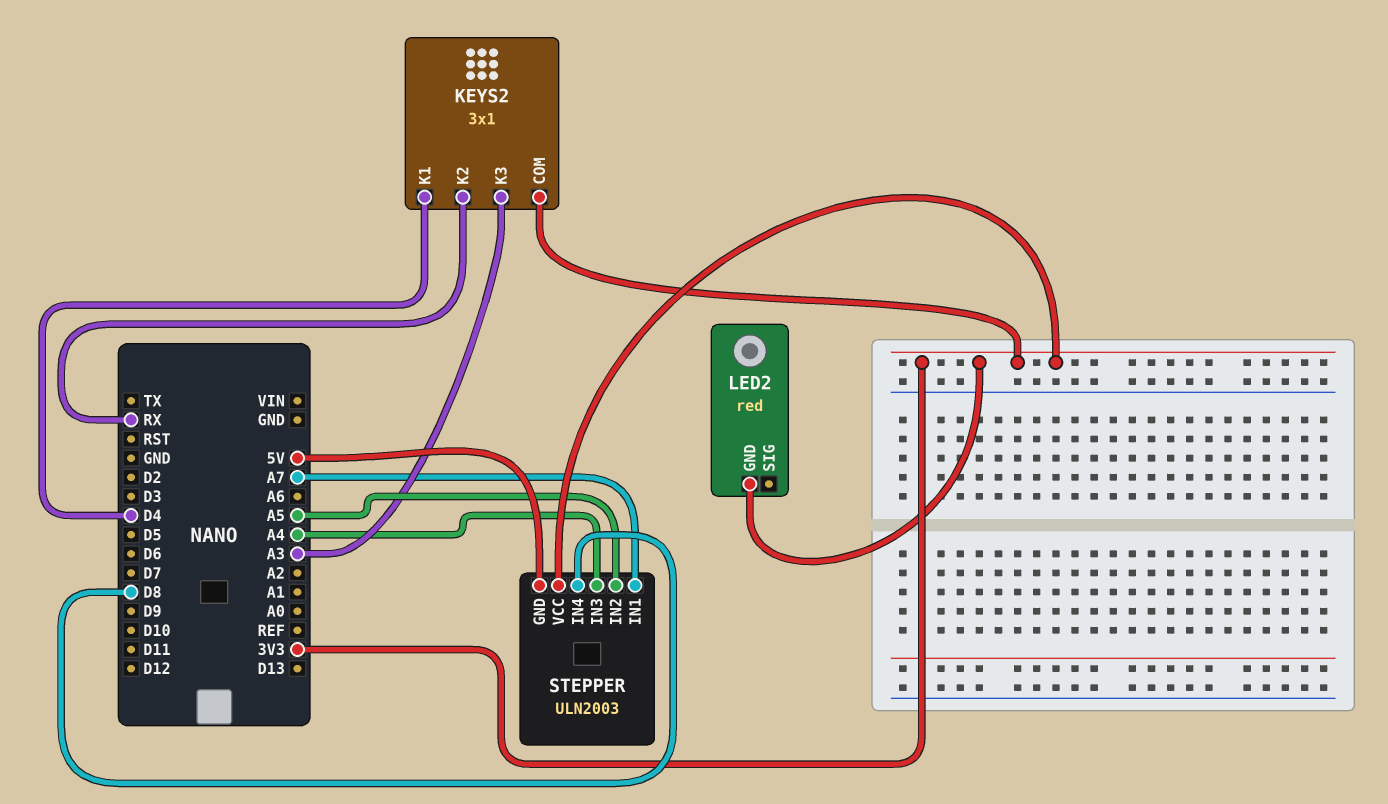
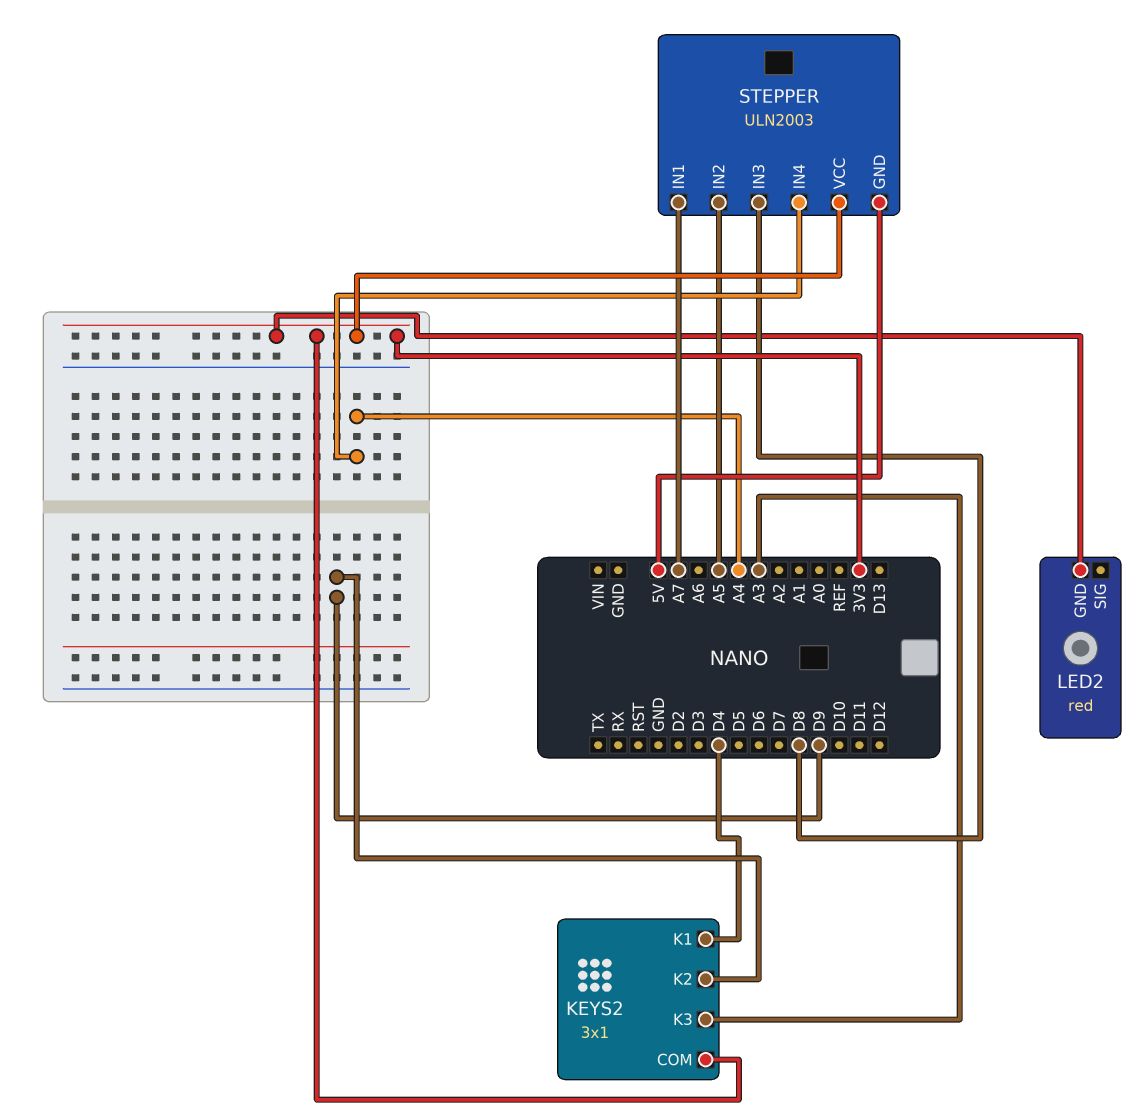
KEYS2 pin K2: RX -> D9
STEPPER pin IN3: A4 -> D8
STEPPER pin IN4: D8 -> A4

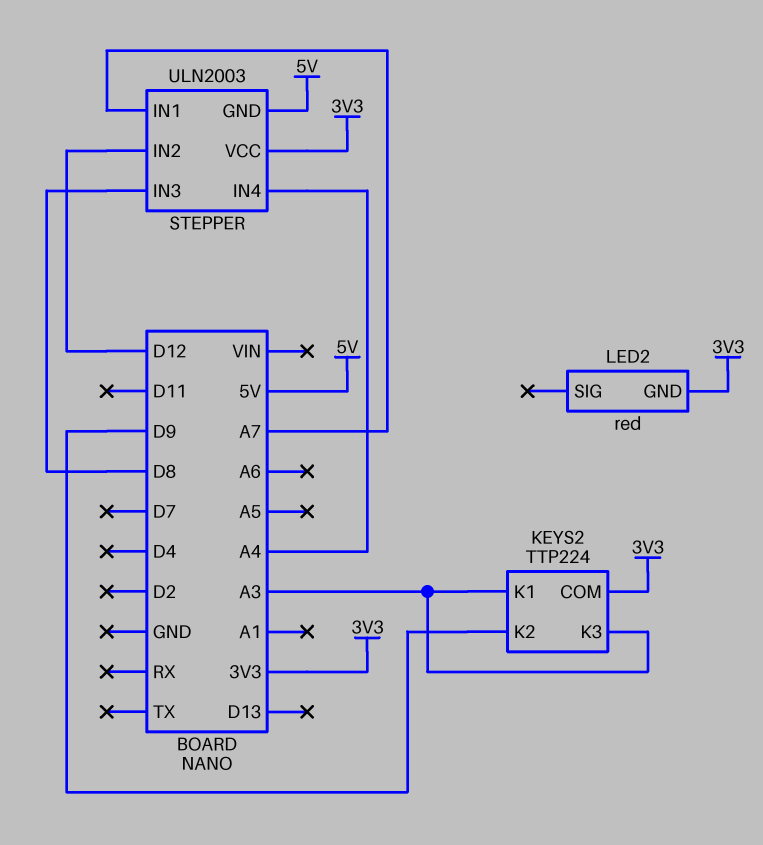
KEYS2: 3x1 -> TTP224
KEYS2 pin K1: D4 -> A3
STEPPER pin IN2: A5 -> D12

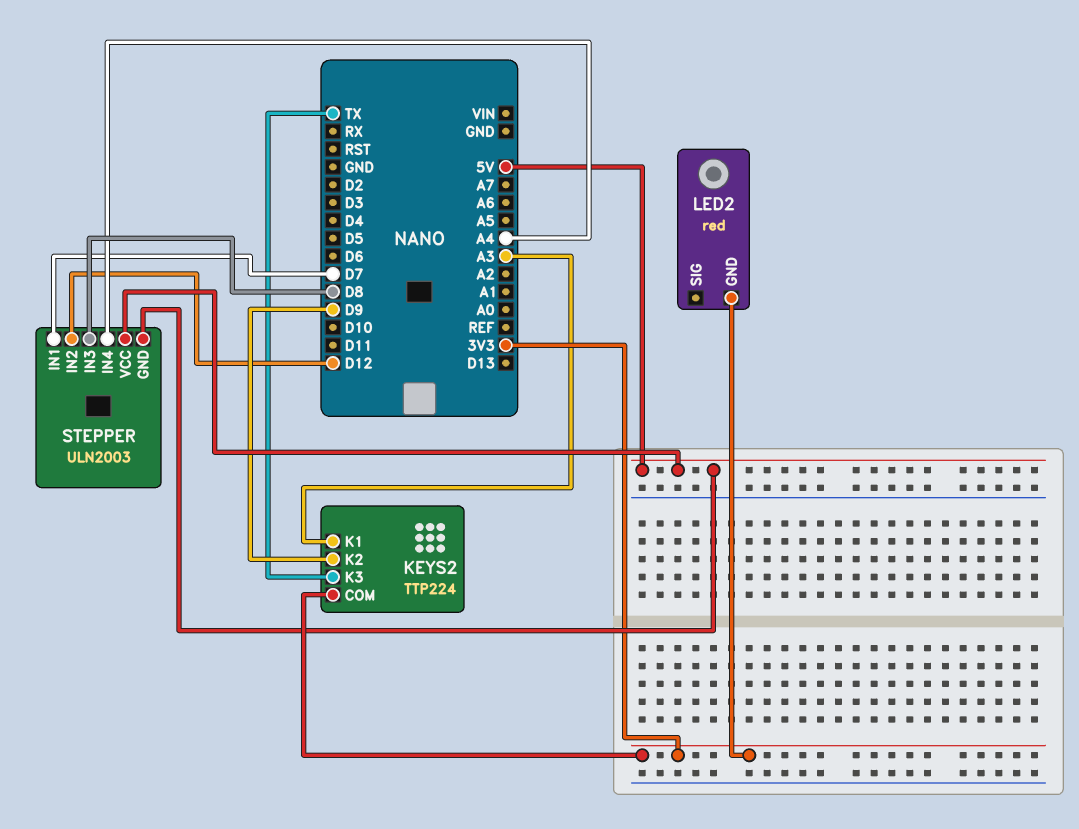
KEYS2 pin K3: A3 -> TX
STEPPER pin IN1: A7 -> D7
STEPPER pin VCC: 3V3 -> 5V

